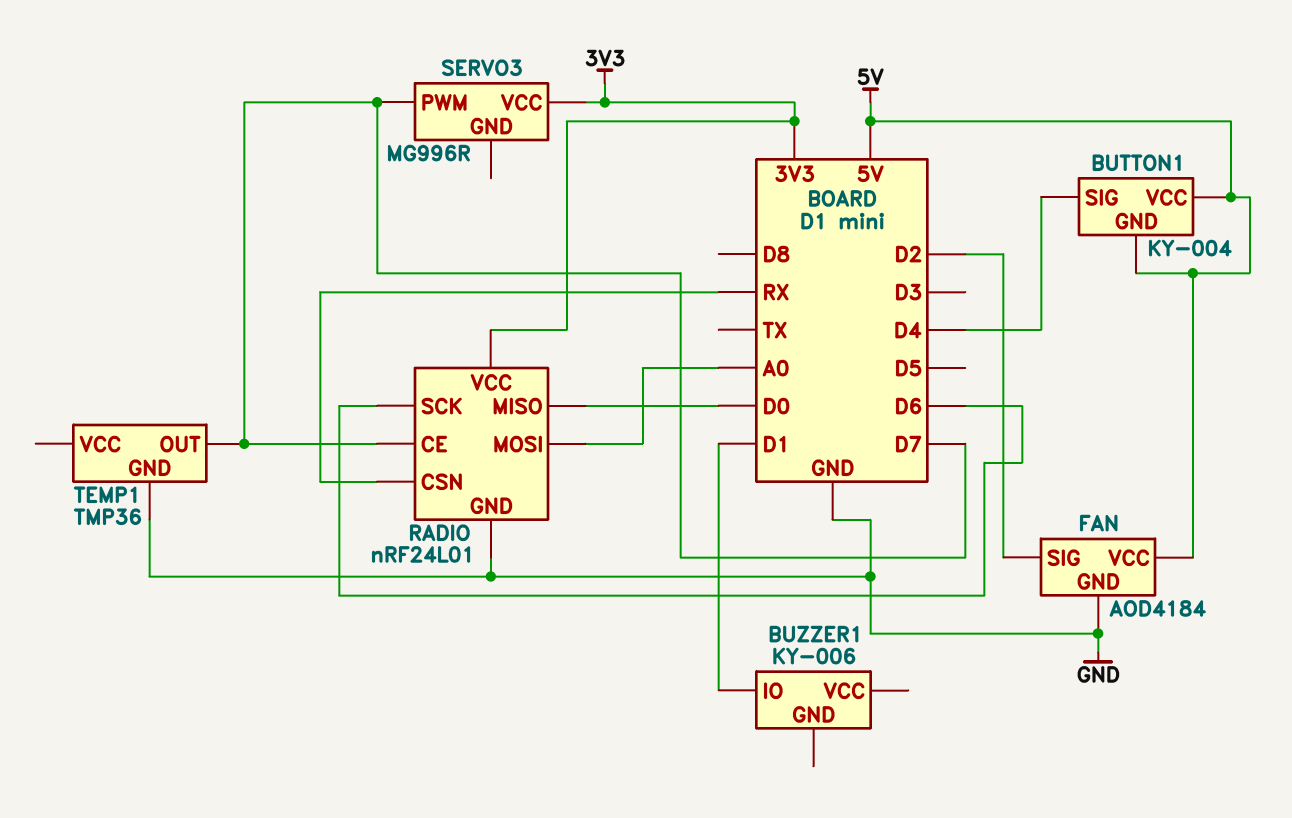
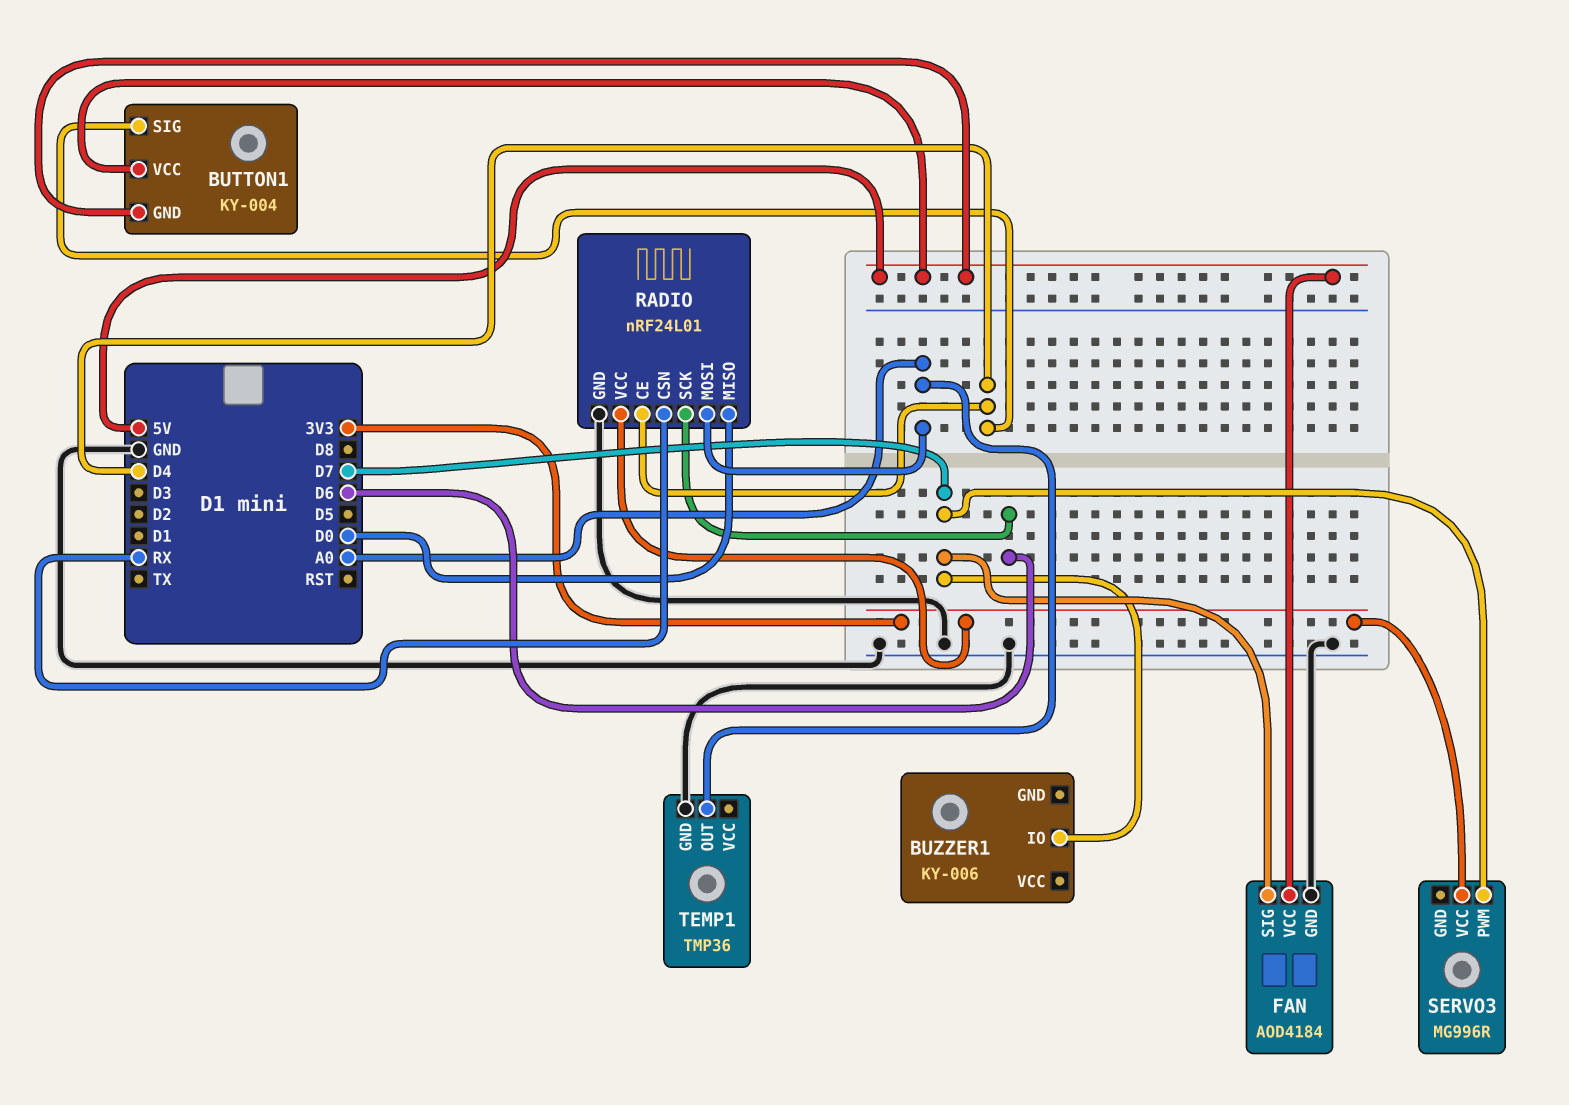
BUZZER1 pin IO: D1 -> D7
FAN pin SIG: D2 -> D7
RADIO pin CE: D7 -> D4
TEMP1 pin OUT: D7 -> A0

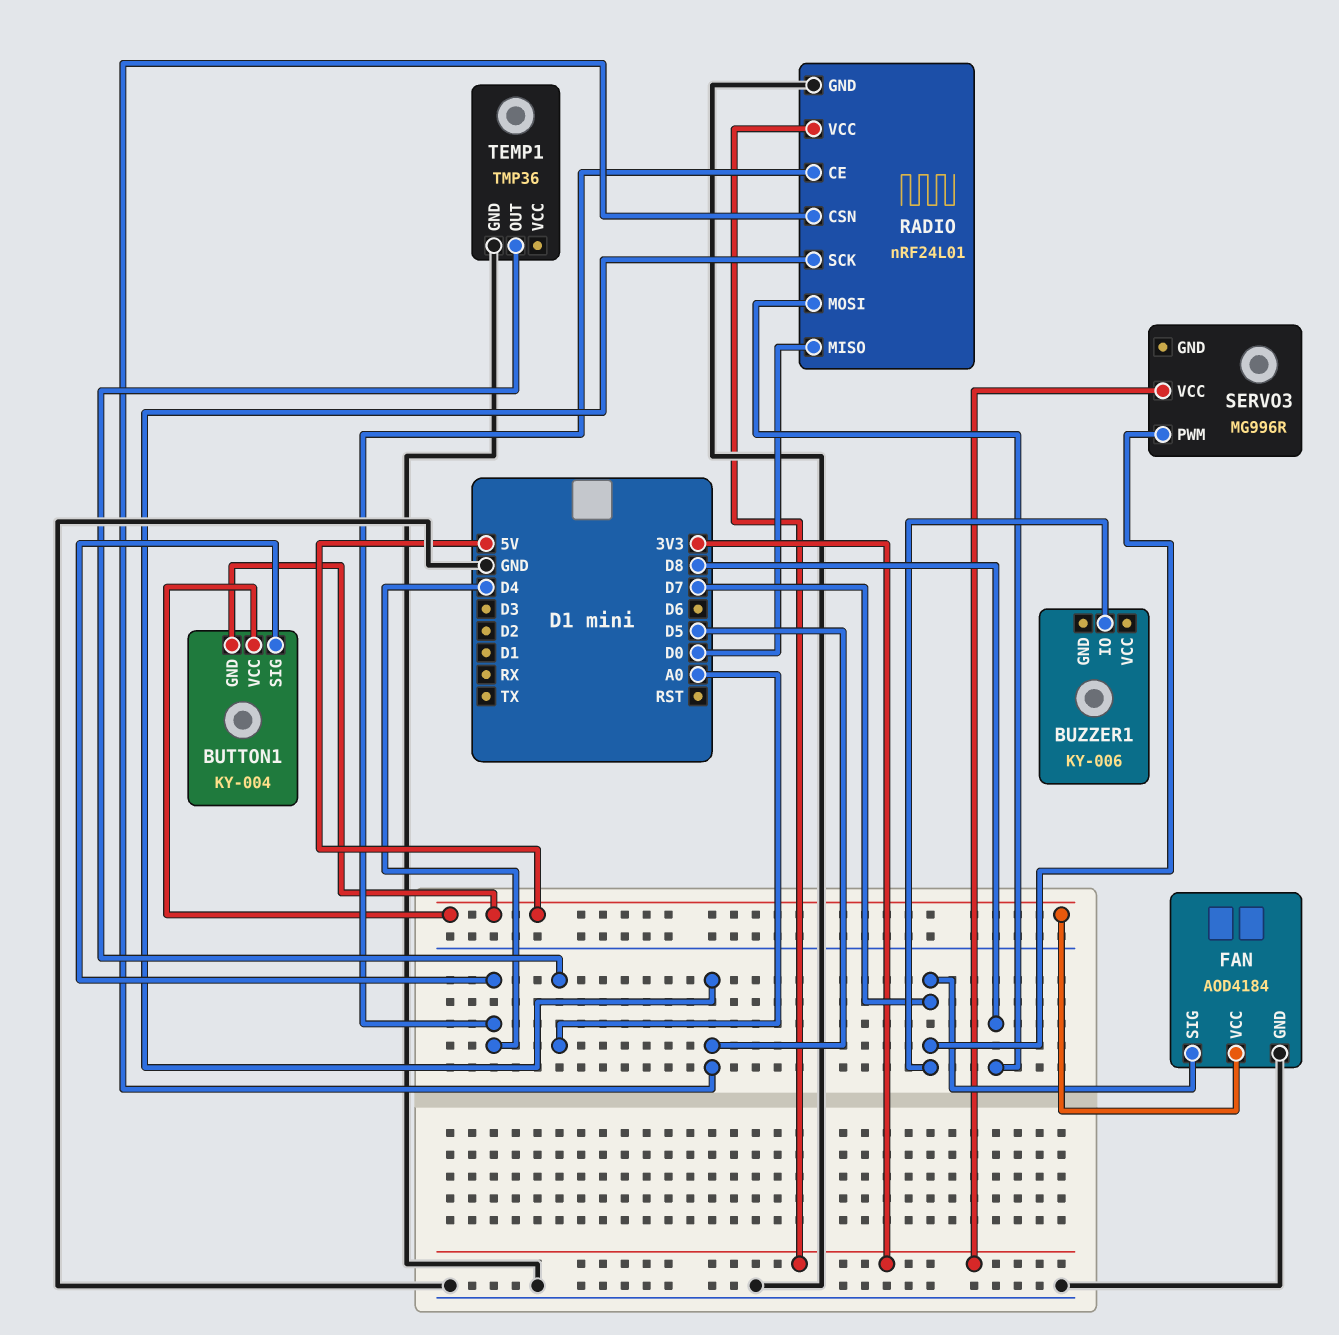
RADIO pin CSN: RX -> D5
RADIO pin MOSI: A0 -> D8
RADIO pin SCK: D6 -> D5

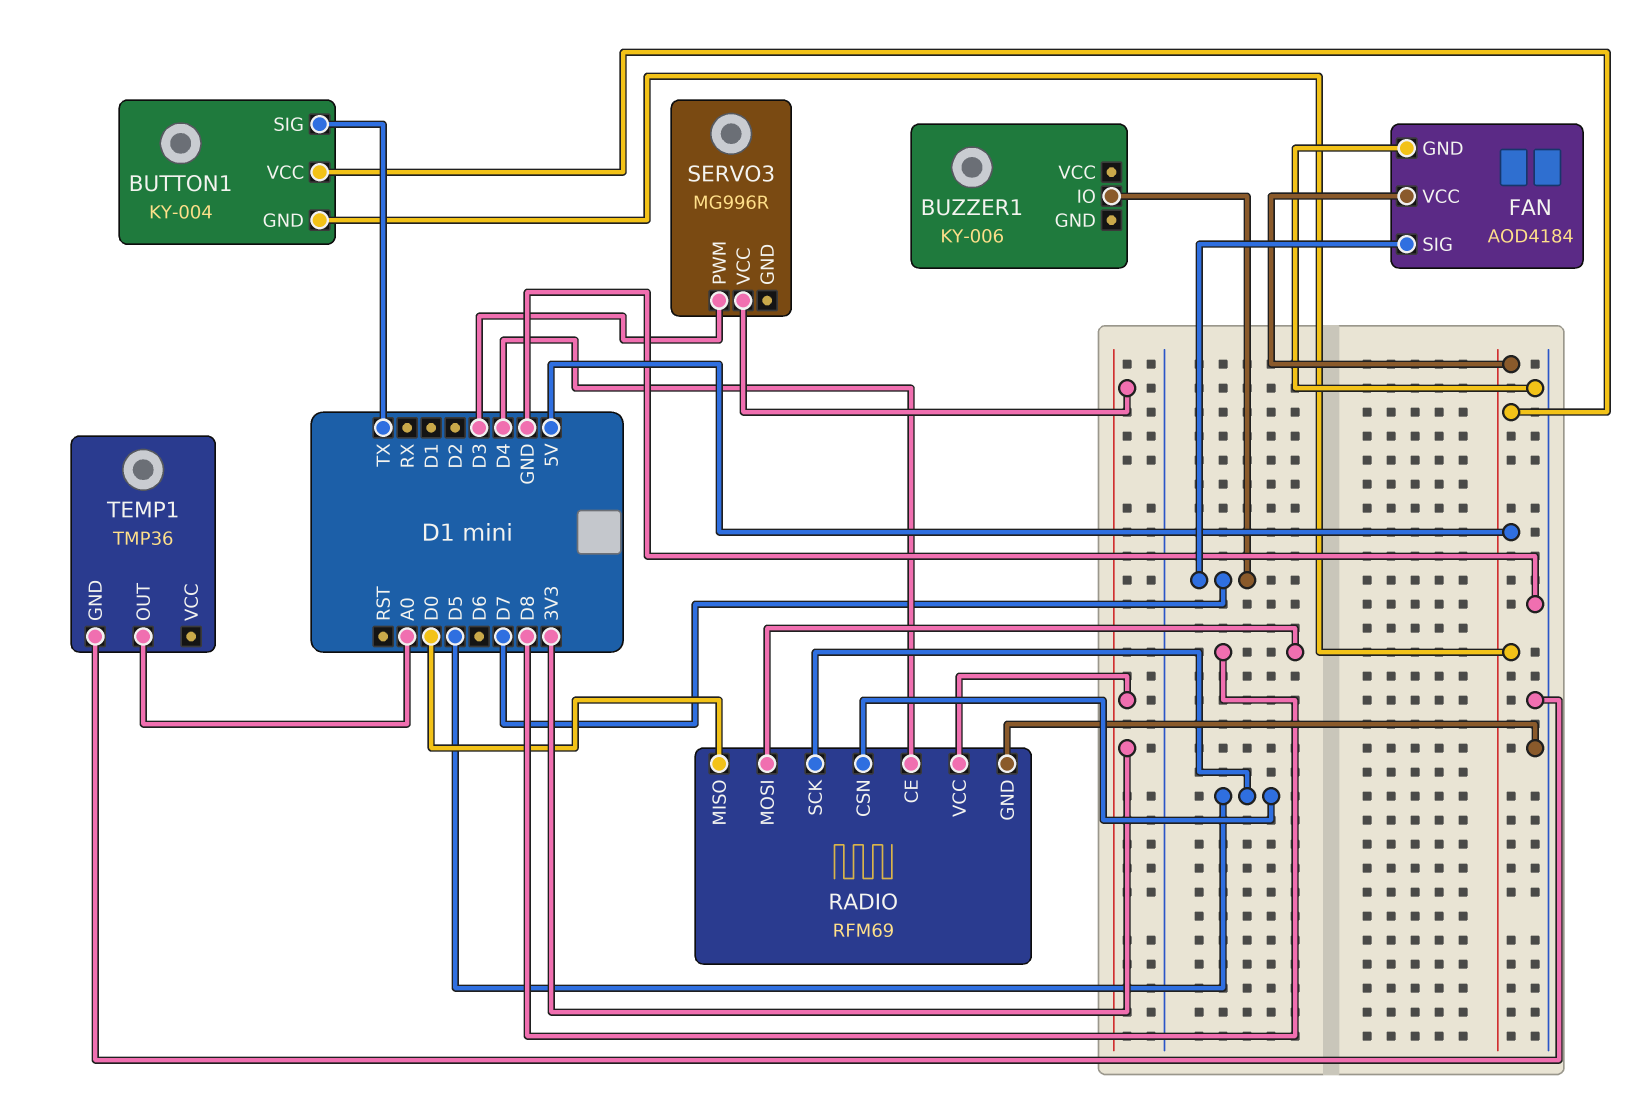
BUTTON1 pin SIG: D4 -> TX
RADIO: nRF24L01 -> RFM69
SERVO3 pin PWM: D7 -> D3

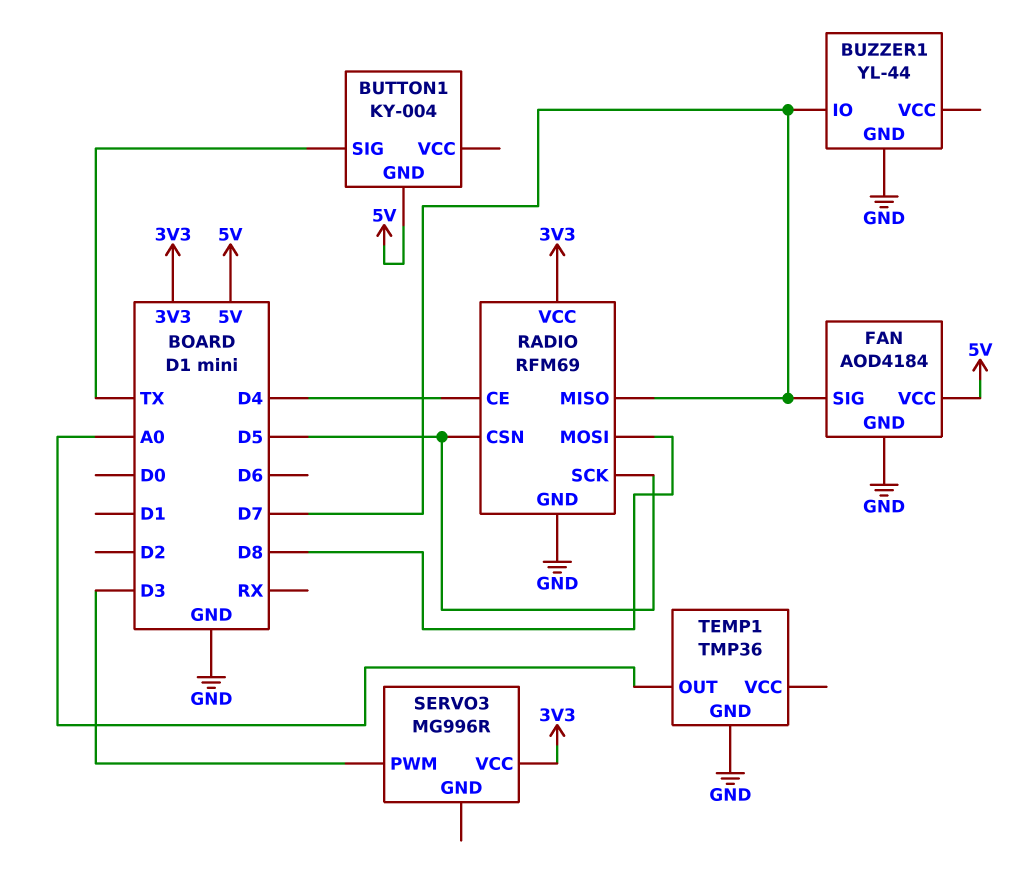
BUTTON1 pin VCC: 5V -> none
BUZZER1: KY-006 -> YL-44
BUZZER1 pin GND: none -> GND
RADIO pin MISO: D0 -> D7

